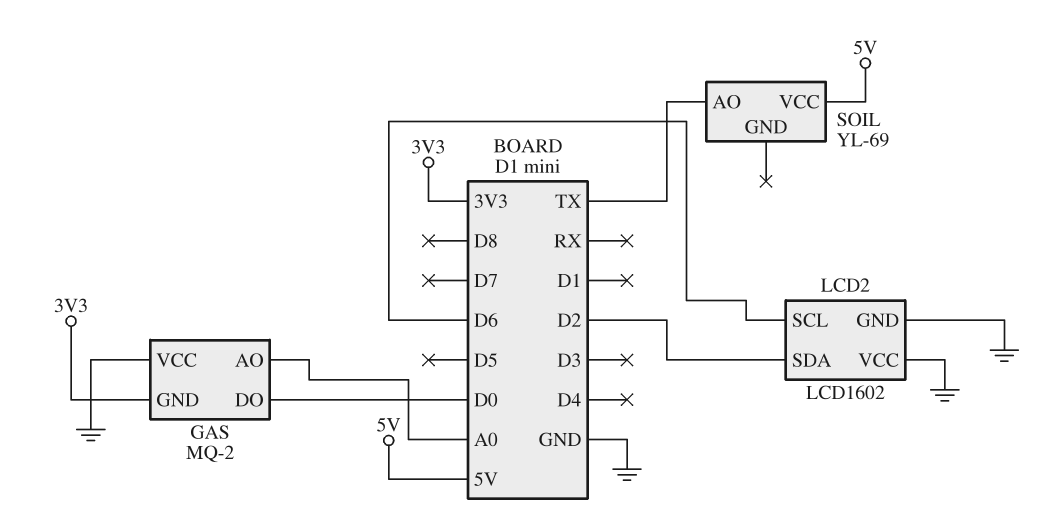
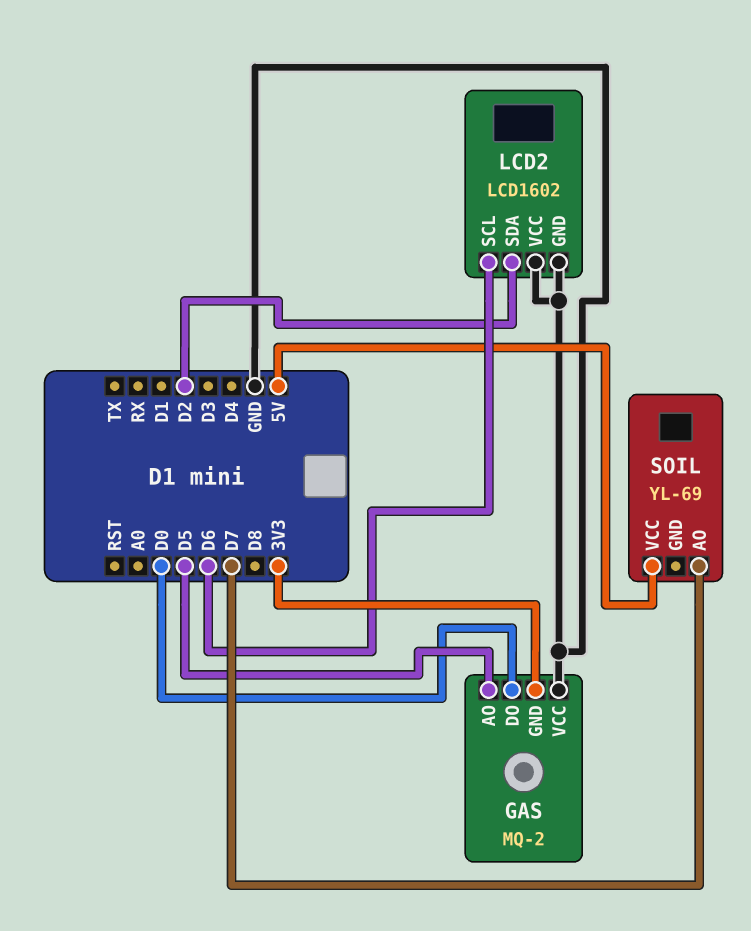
GAS pin AO: A0 -> D5
SOIL pin AO: TX -> D7

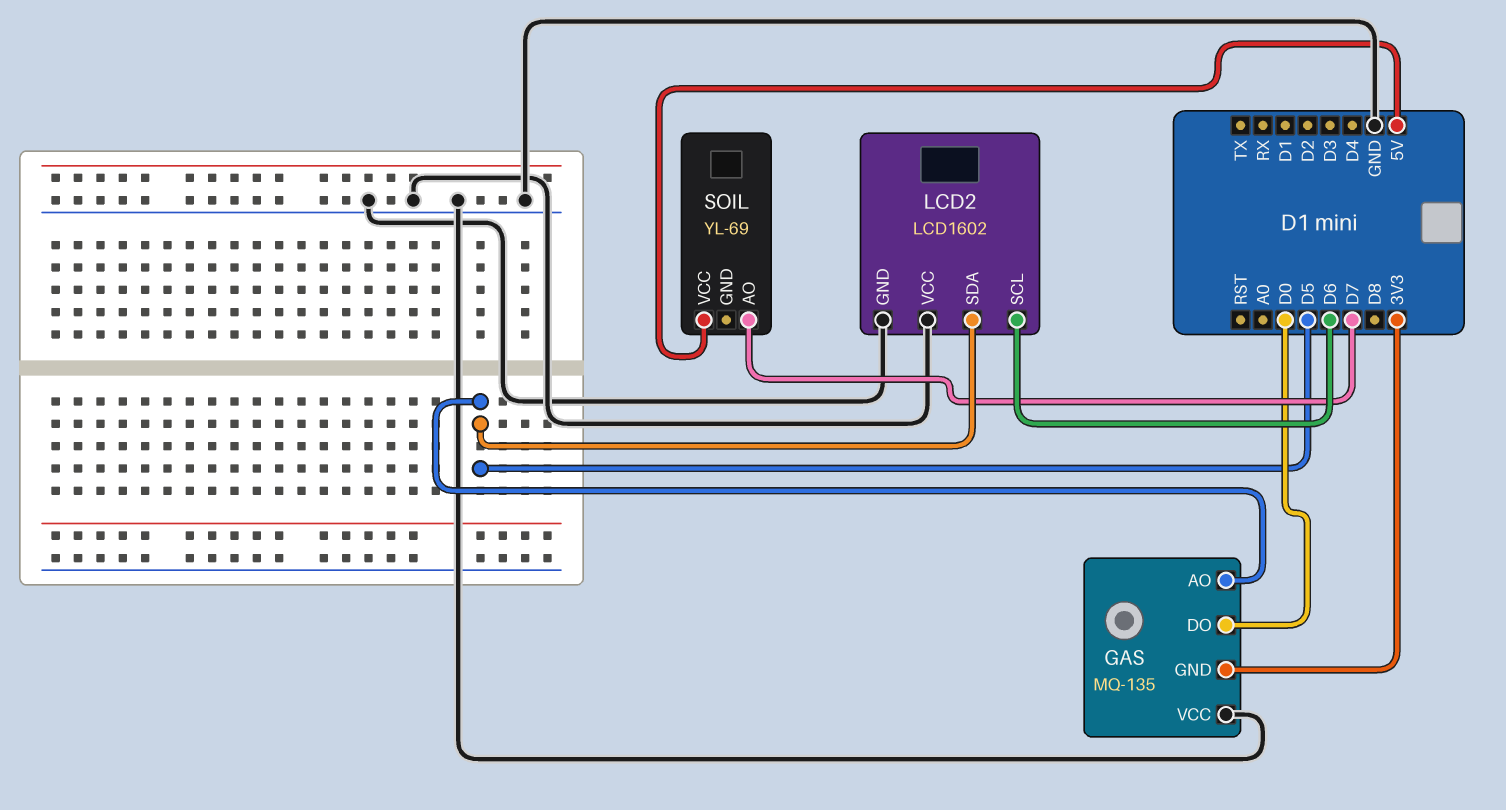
GAS: MQ-2 -> MQ-135
LCD2 pin SDA: D2 -> D5

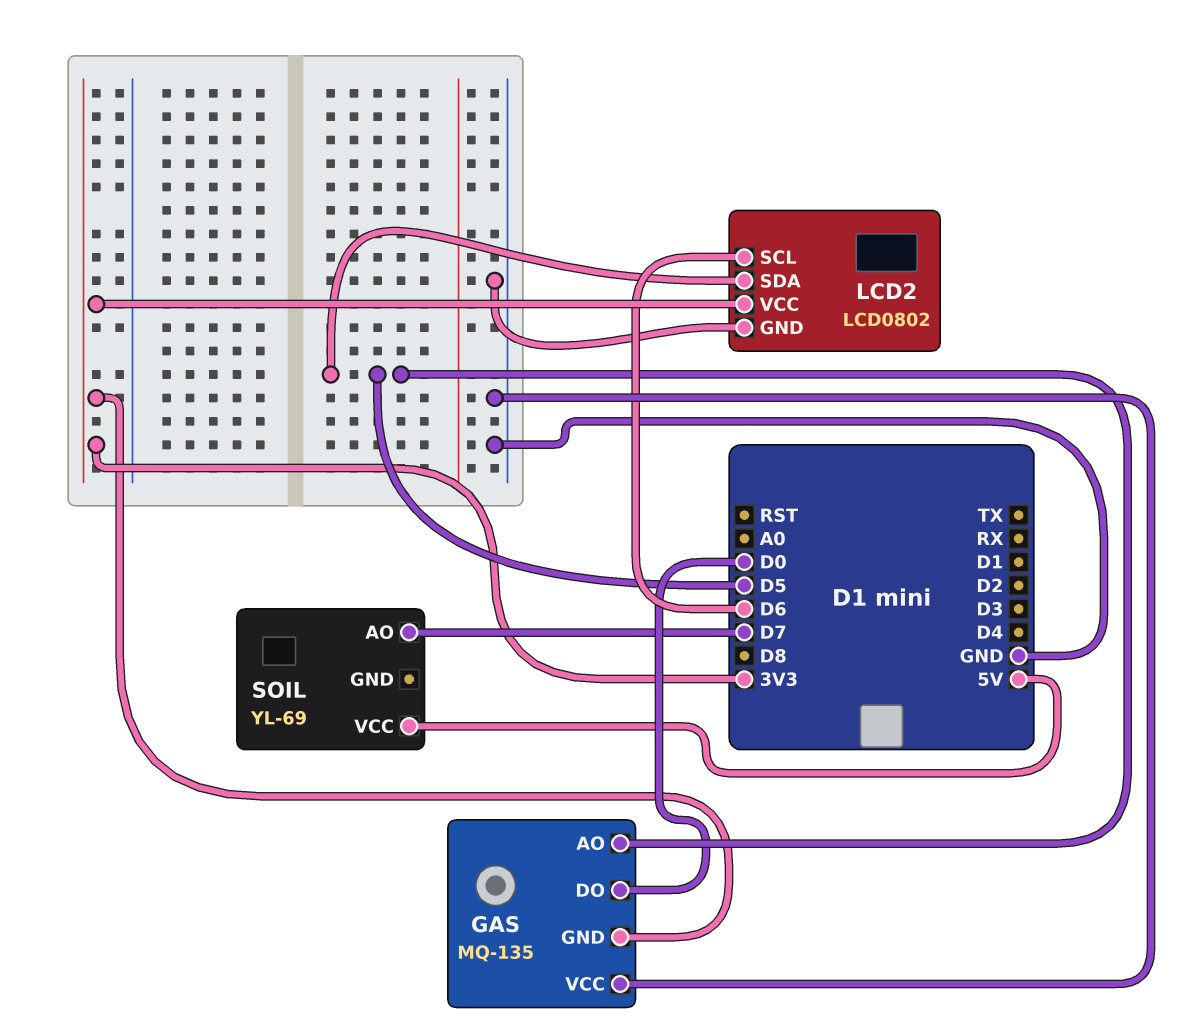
LCD2: LCD1602 -> LCD0802
LCD2 pin VCC: GND -> 3V3

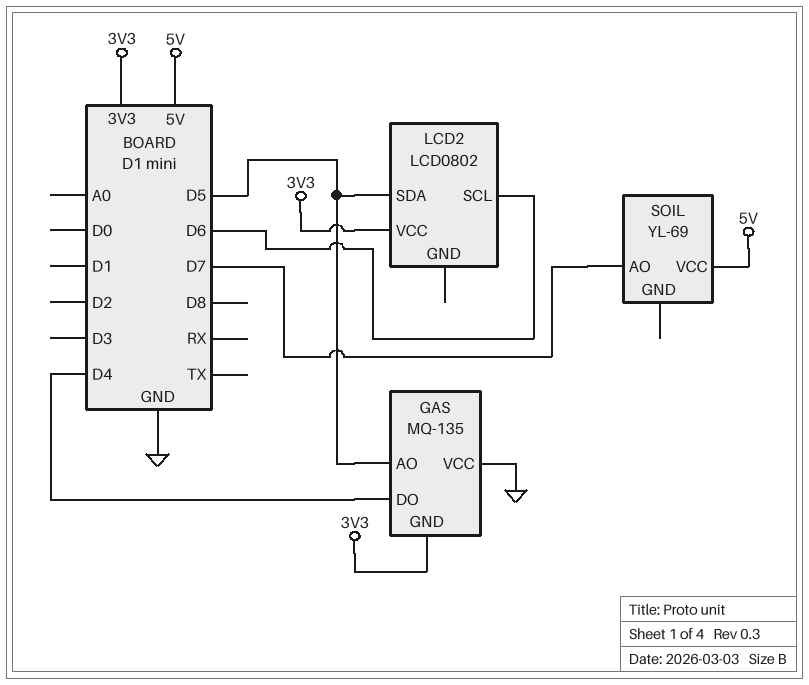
GAS pin DO: D0 -> D4
LCD2 pin GND: GND -> none

